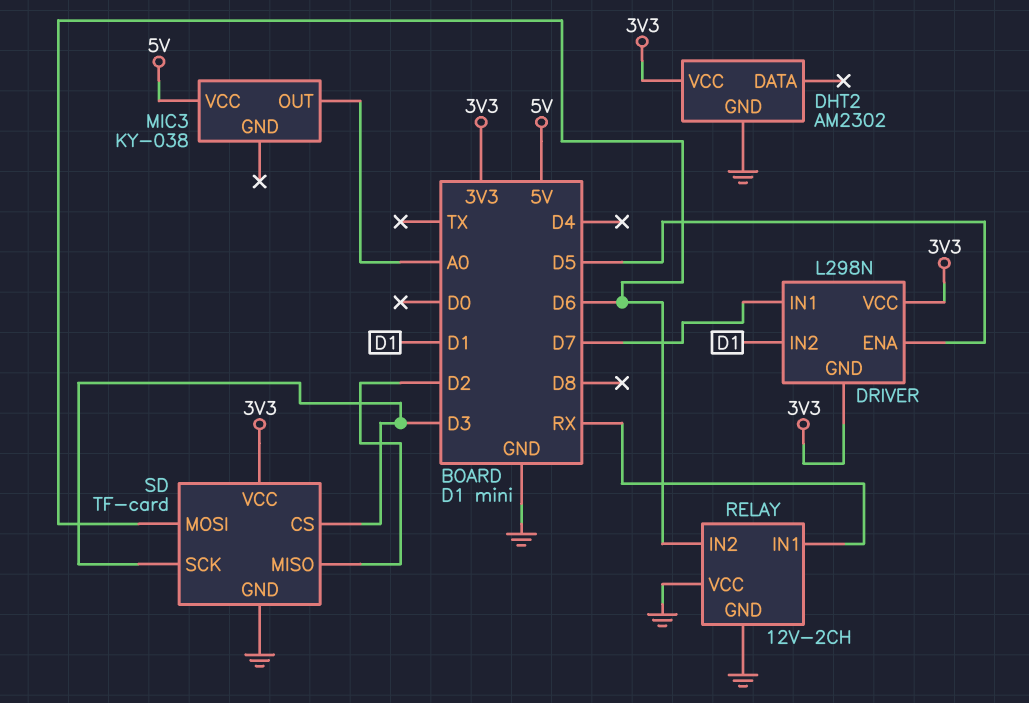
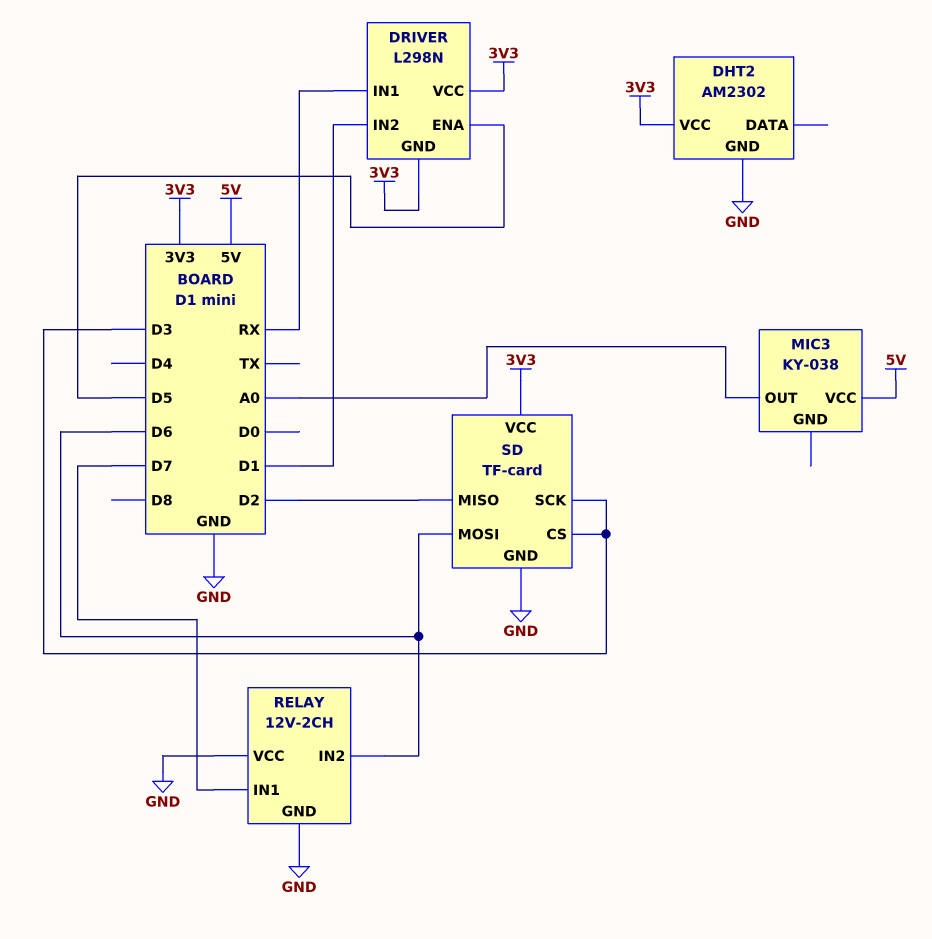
DRIVER pin IN1: D7 -> RX
RELAY pin IN1: RX -> D7

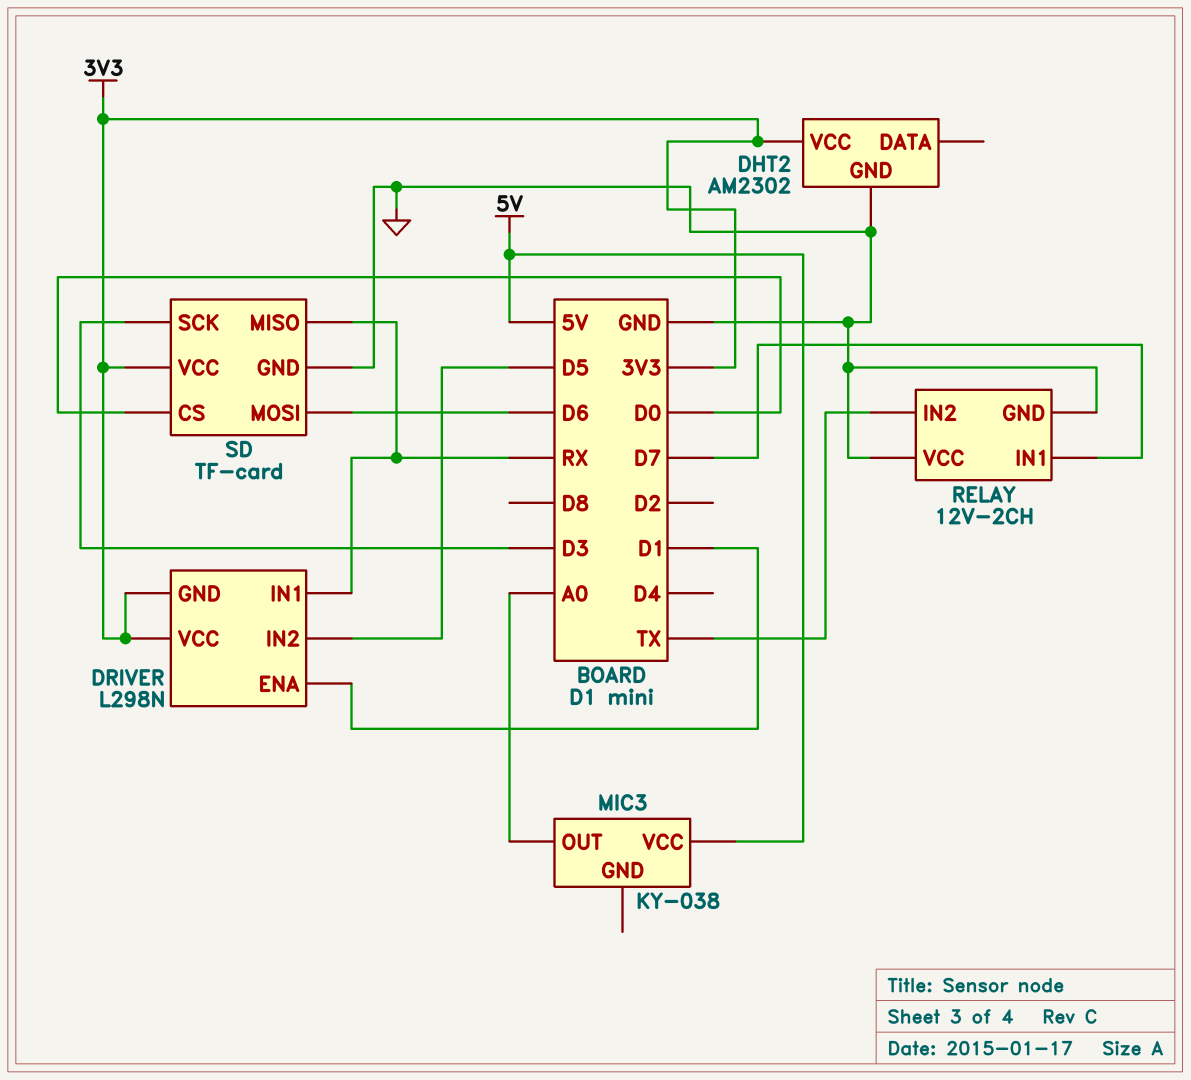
DRIVER pin ENA: D5 -> D1
DRIVER pin IN2: D1 -> D5
RELAY pin IN2: D6 -> TX
SD pin CS: D3 -> D0
SD pin MISO: D2 -> RX

